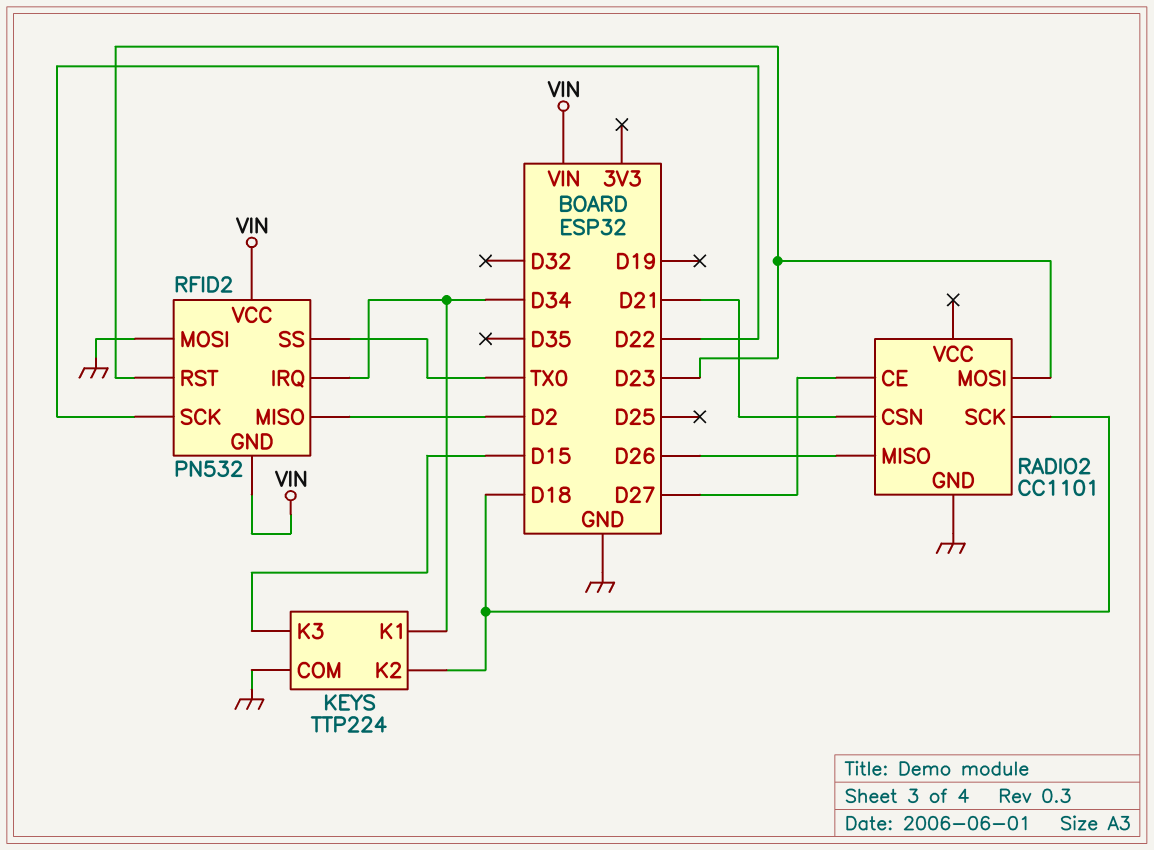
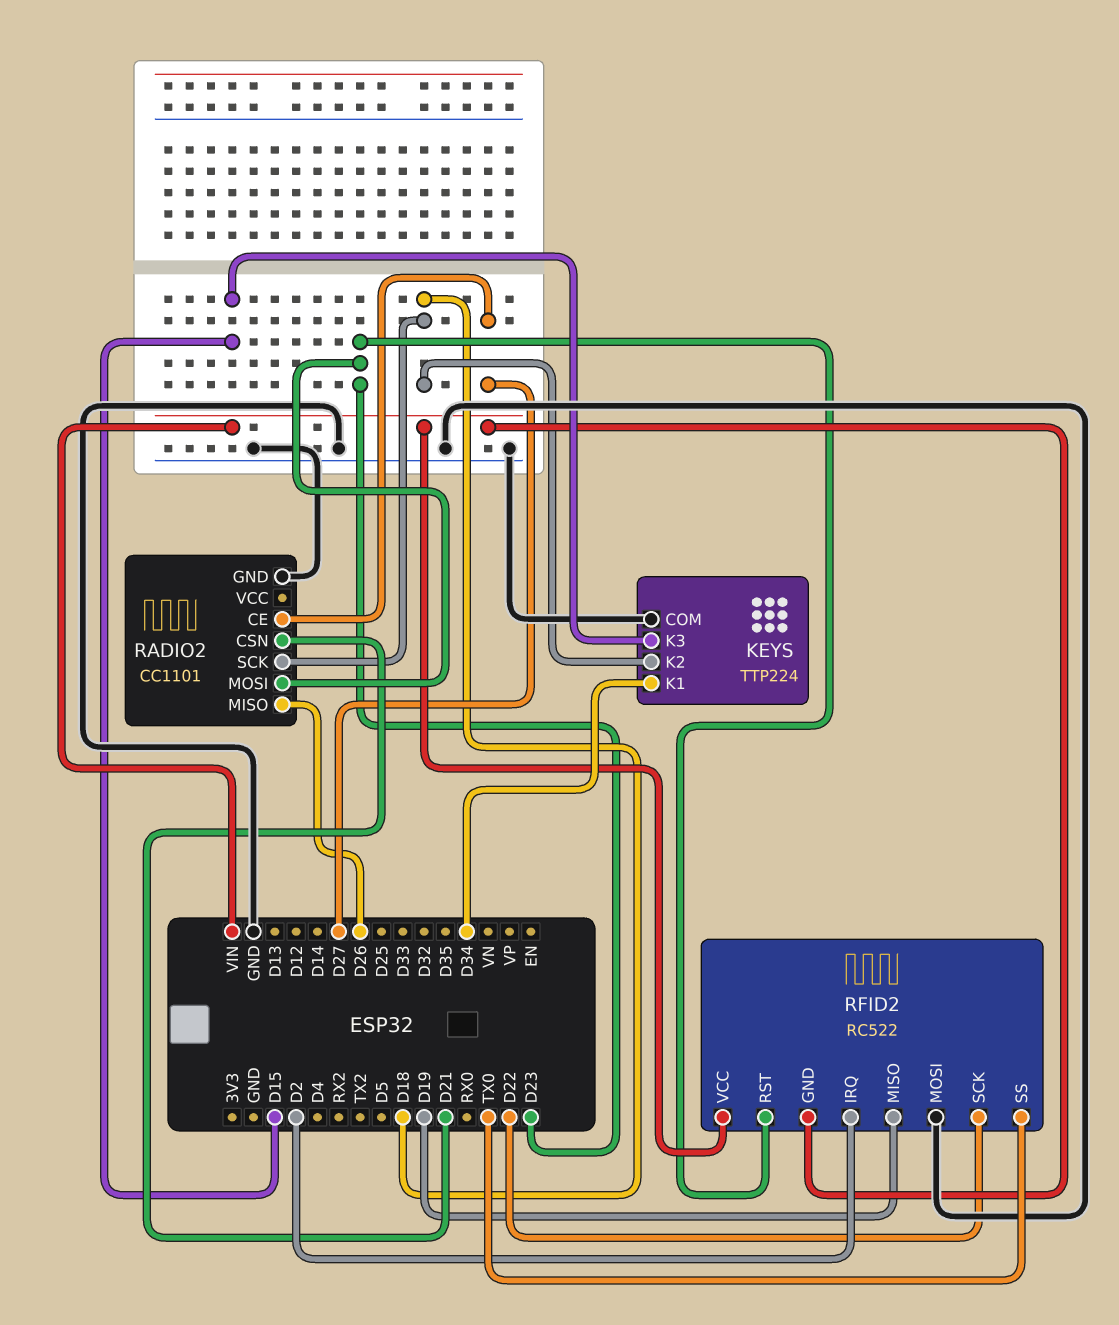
RFID2: PN532 -> RC522
RFID2 pin IRQ: D34 -> D2
RFID2 pin MISO: D2 -> D19

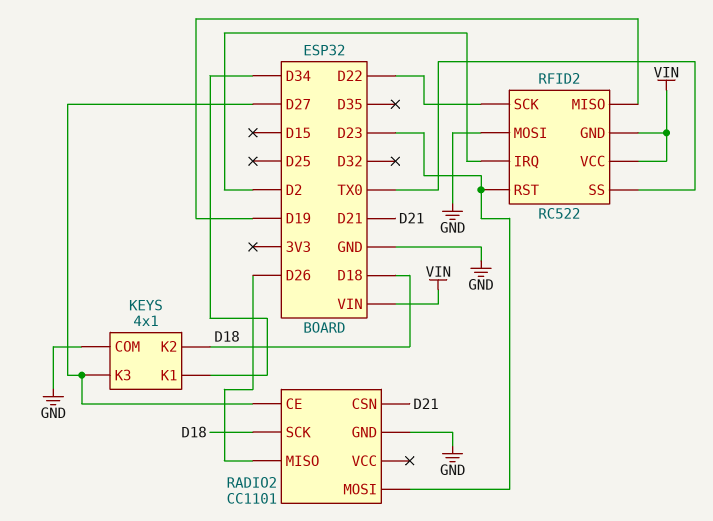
KEYS: TTP224 -> 4x1
KEYS pin K3: D15 -> D27

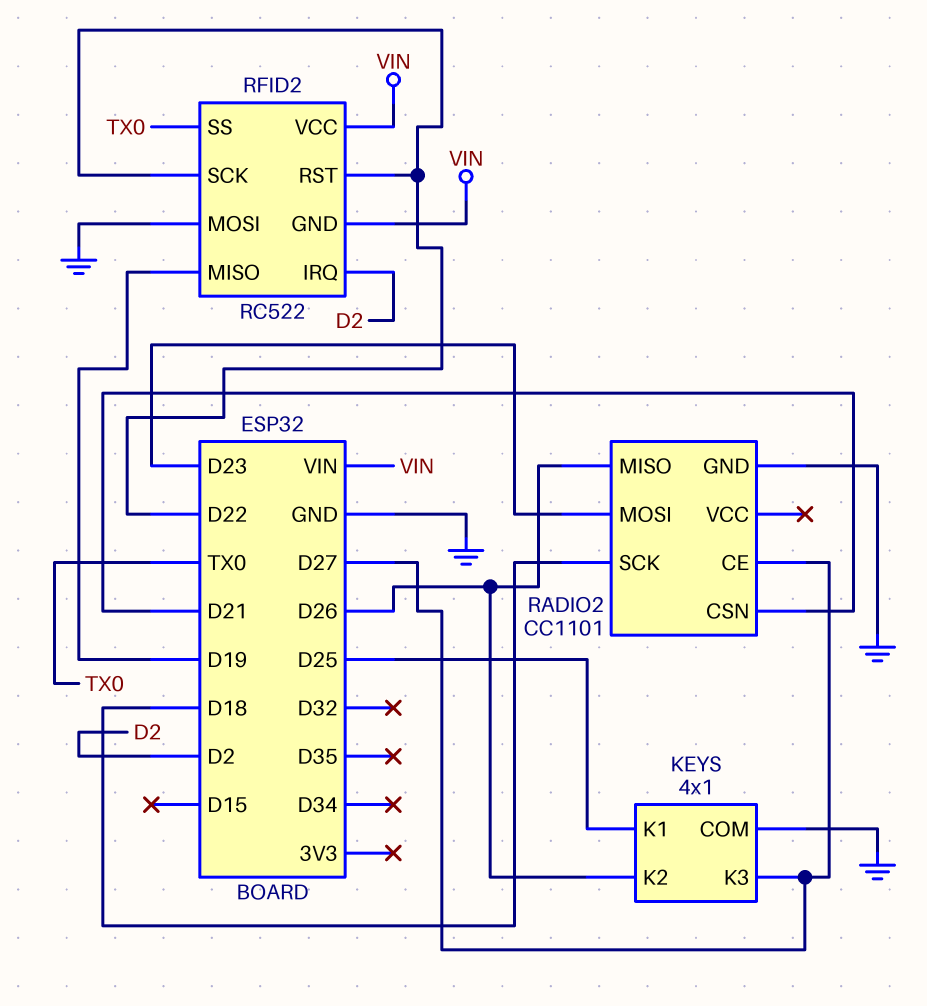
KEYS pin K1: D34 -> D25
KEYS pin K2: D18 -> D26
RFID2 pin RST: D23 -> D22

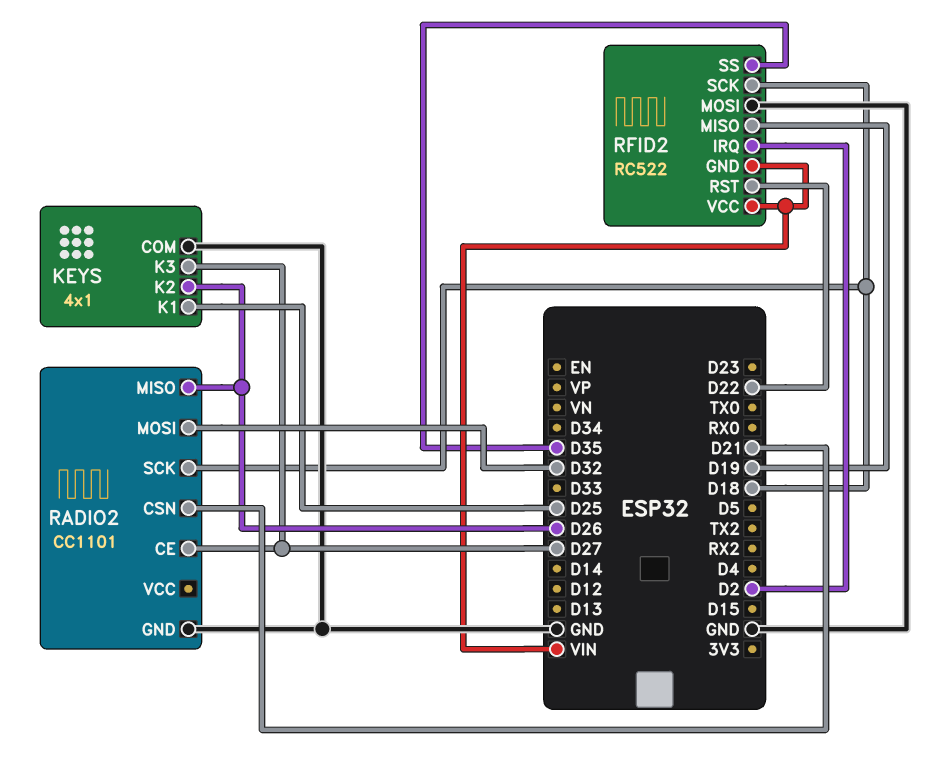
RADIO2 pin MOSI: D23 -> D32
RFID2 pin SCK: D22 -> D18
RFID2 pin SS: TX0 -> D35

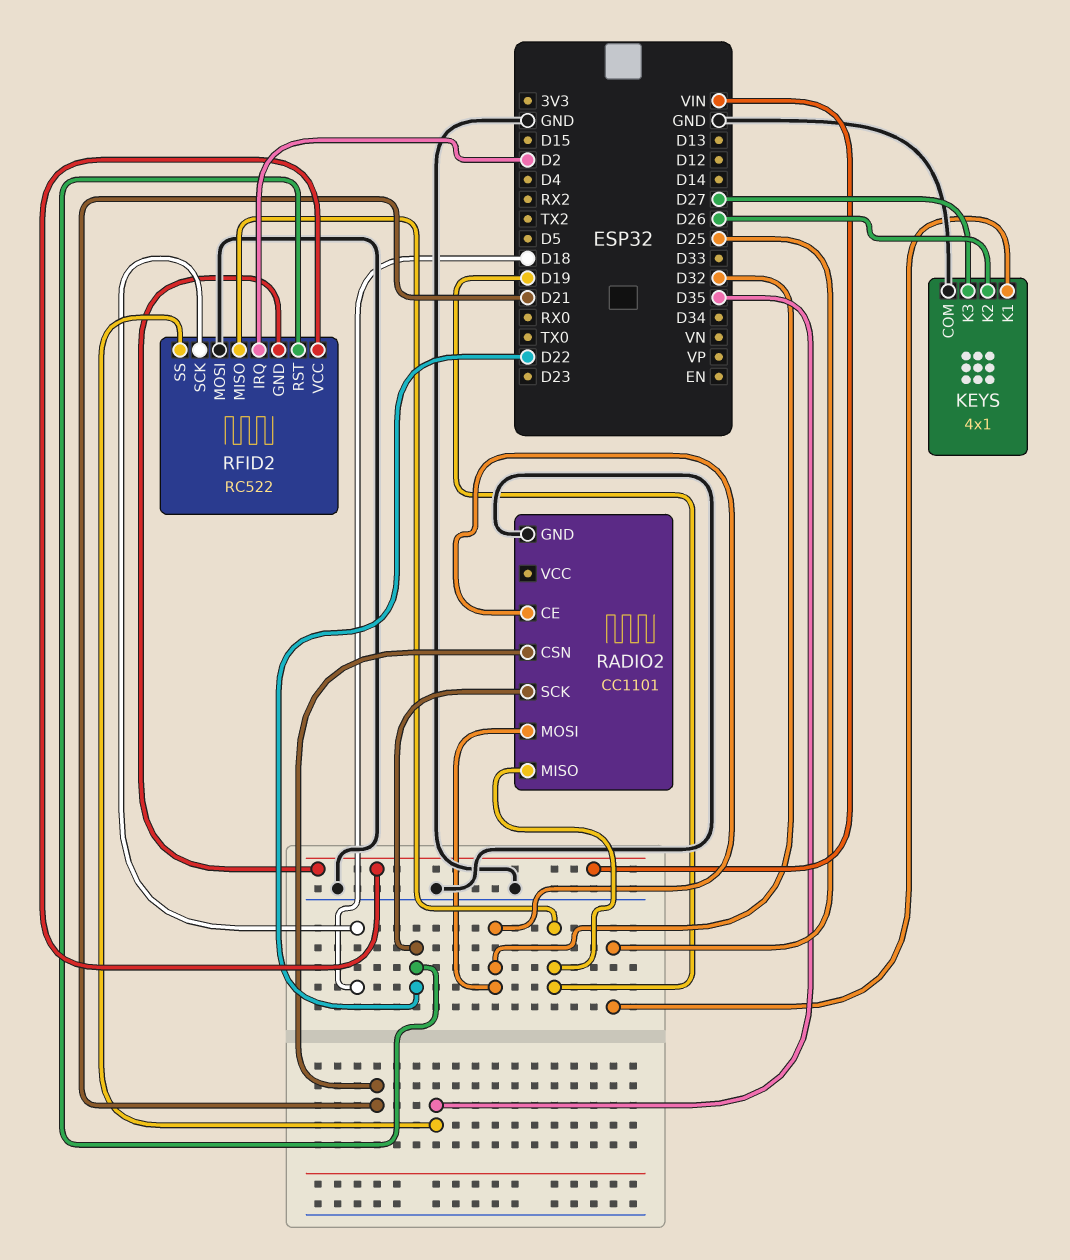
RADIO2 pin CE: D27 -> D32
RADIO2 pin MISO: D26 -> D19
RADIO2 pin SCK: D18 -> D22

